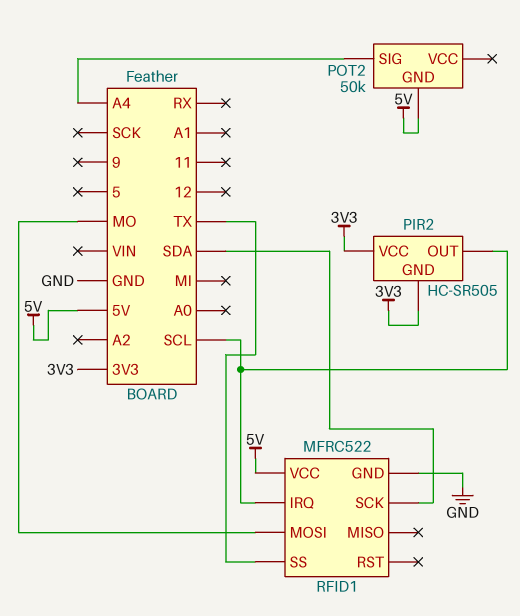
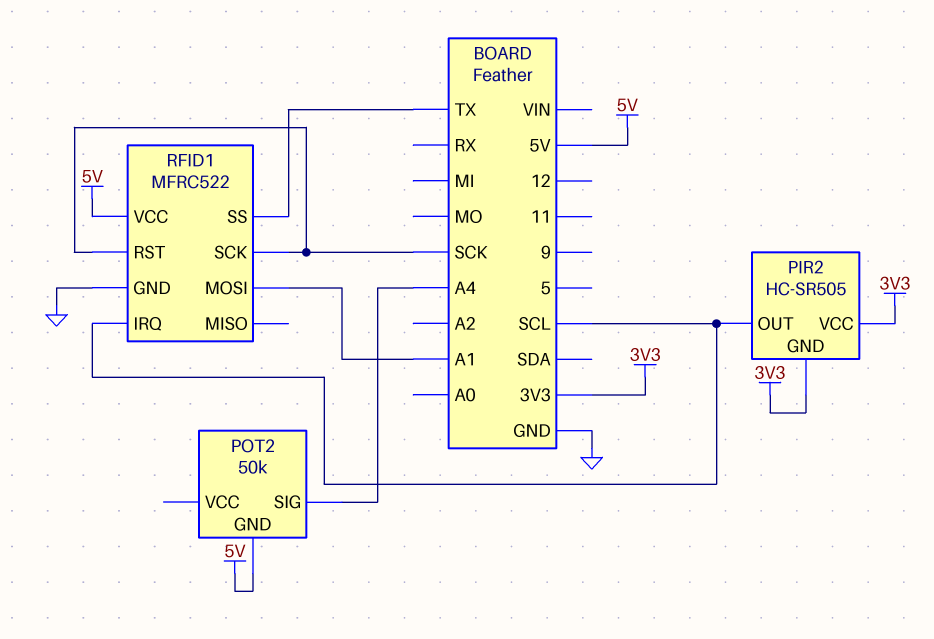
RFID1 pin MOSI: MO -> A1
RFID1 pin RST: none -> SCK
RFID1 pin SCK: SDA -> SCK

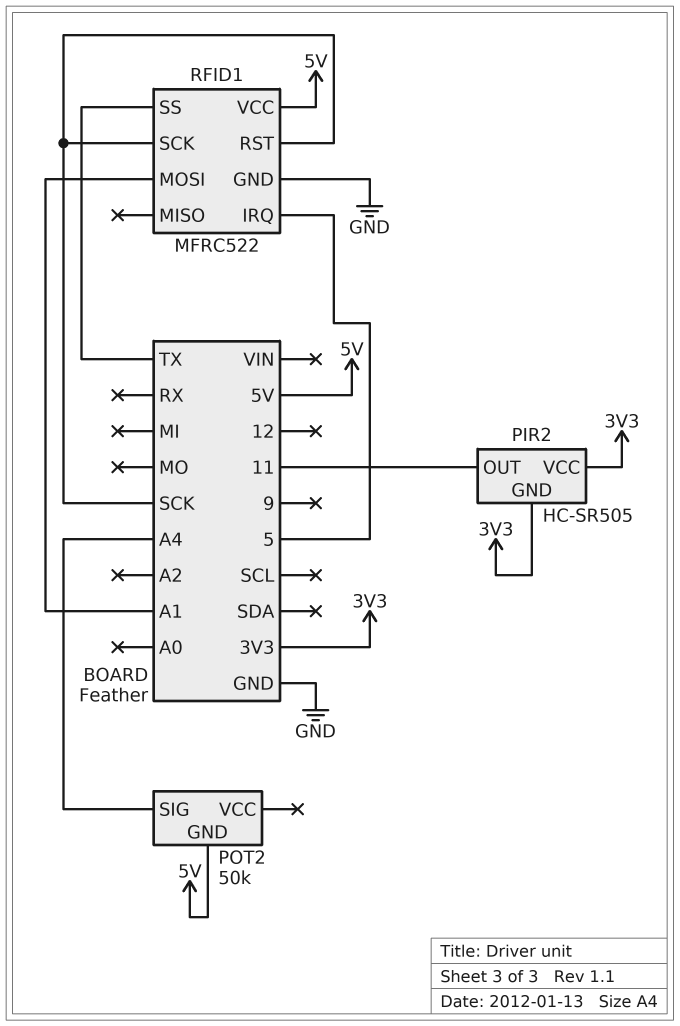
PIR2 pin OUT: SCL -> 11
RFID1 pin IRQ: SCL -> 5

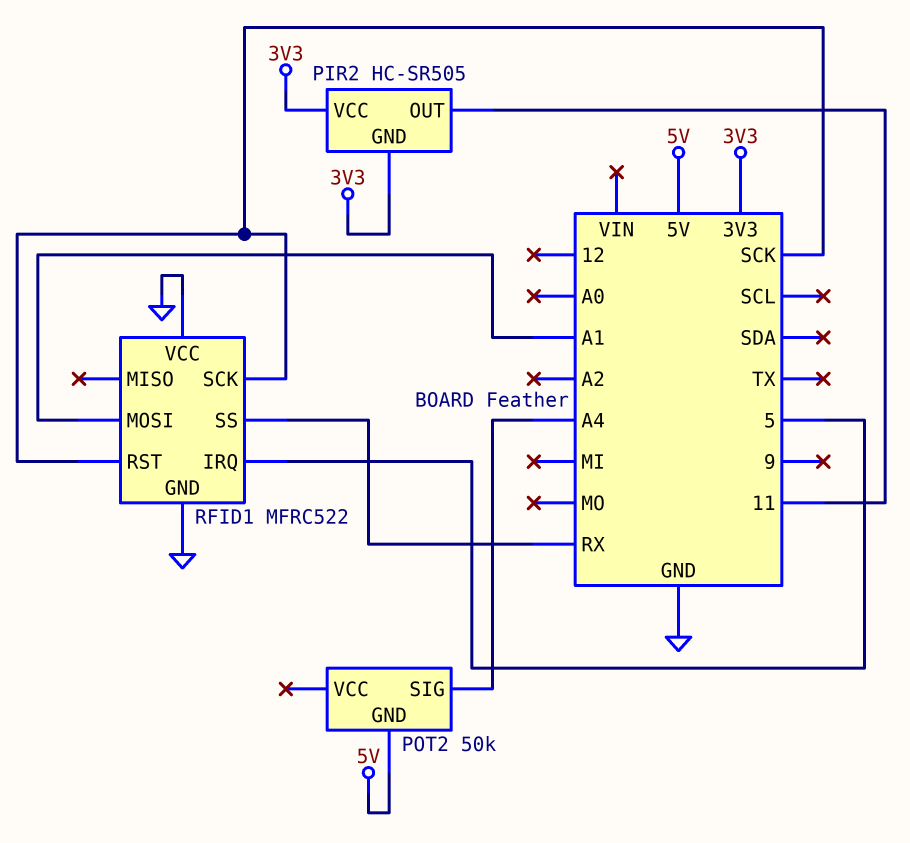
RFID1 pin SS: TX -> RX
RFID1 pin VCC: 5V -> GND

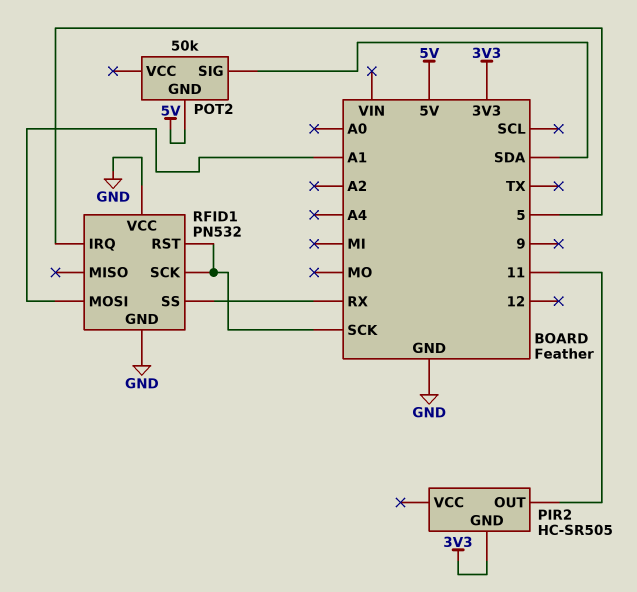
PIR2 pin VCC: 3V3 -> none
POT2 pin SIG: A4 -> SDA
RFID1: MFRC522 -> PN532

